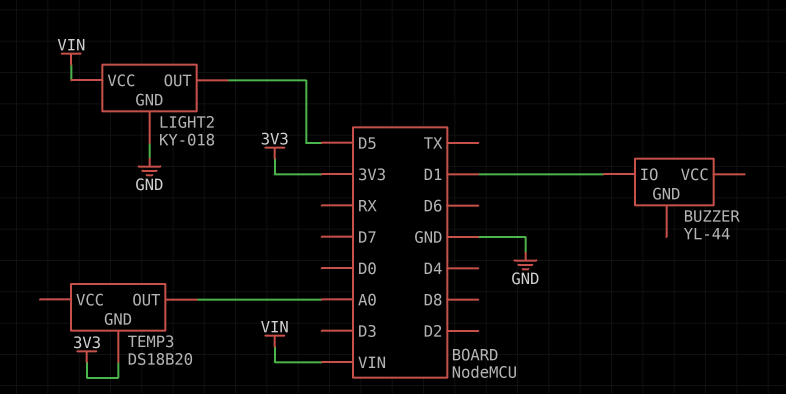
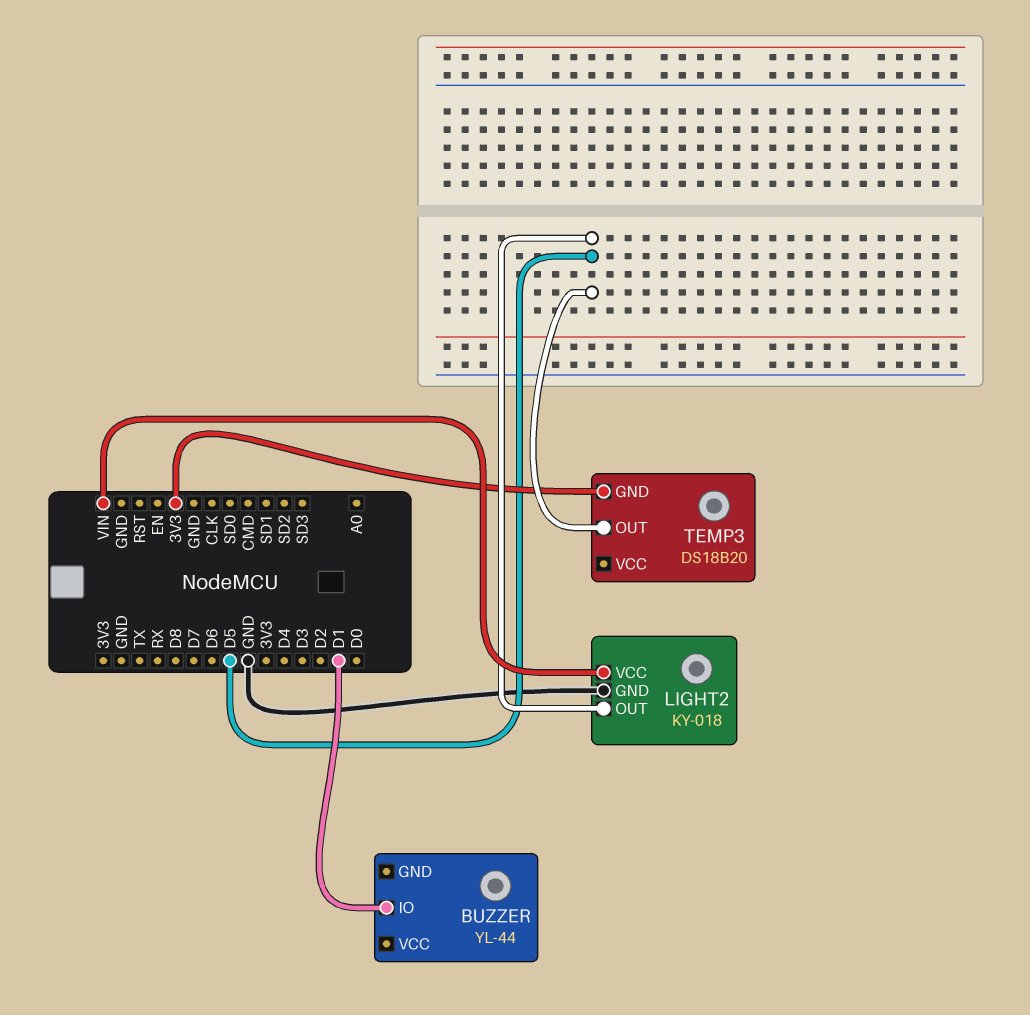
TEMP3 pin OUT: A0 -> D5

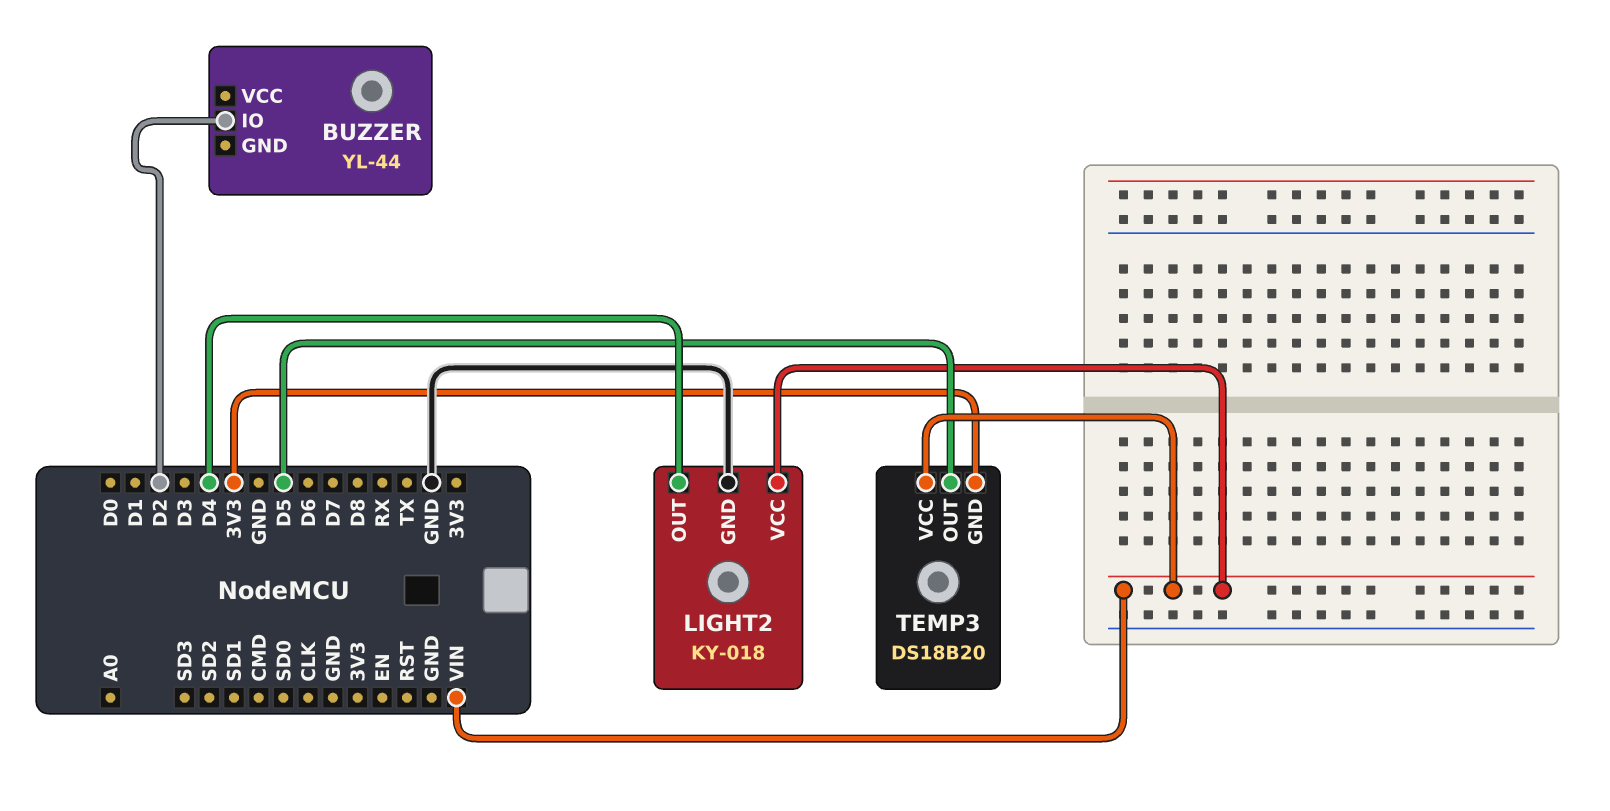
BUZZER pin IO: D1 -> D2
LIGHT2 pin OUT: D5 -> D4
TEMP3 pin VCC: none -> VIN

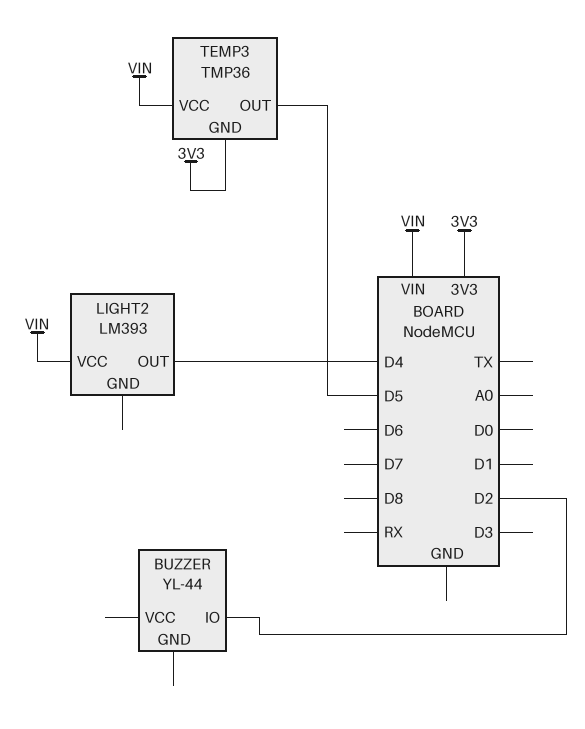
LIGHT2: KY-018 -> LM393
LIGHT2 pin GND: GND -> none
TEMP3: DS18B20 -> TMP36

